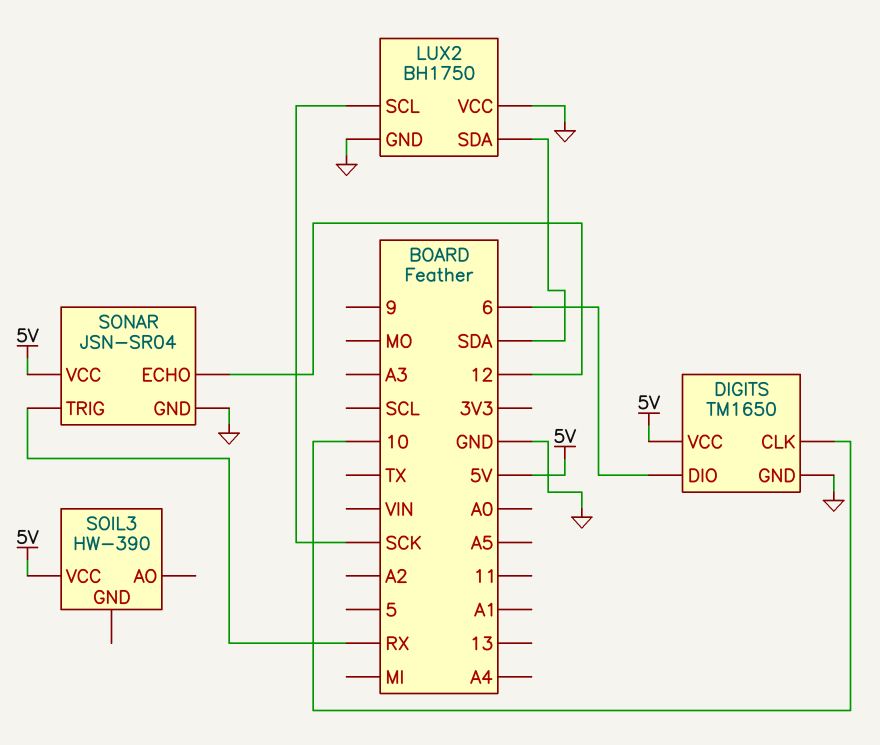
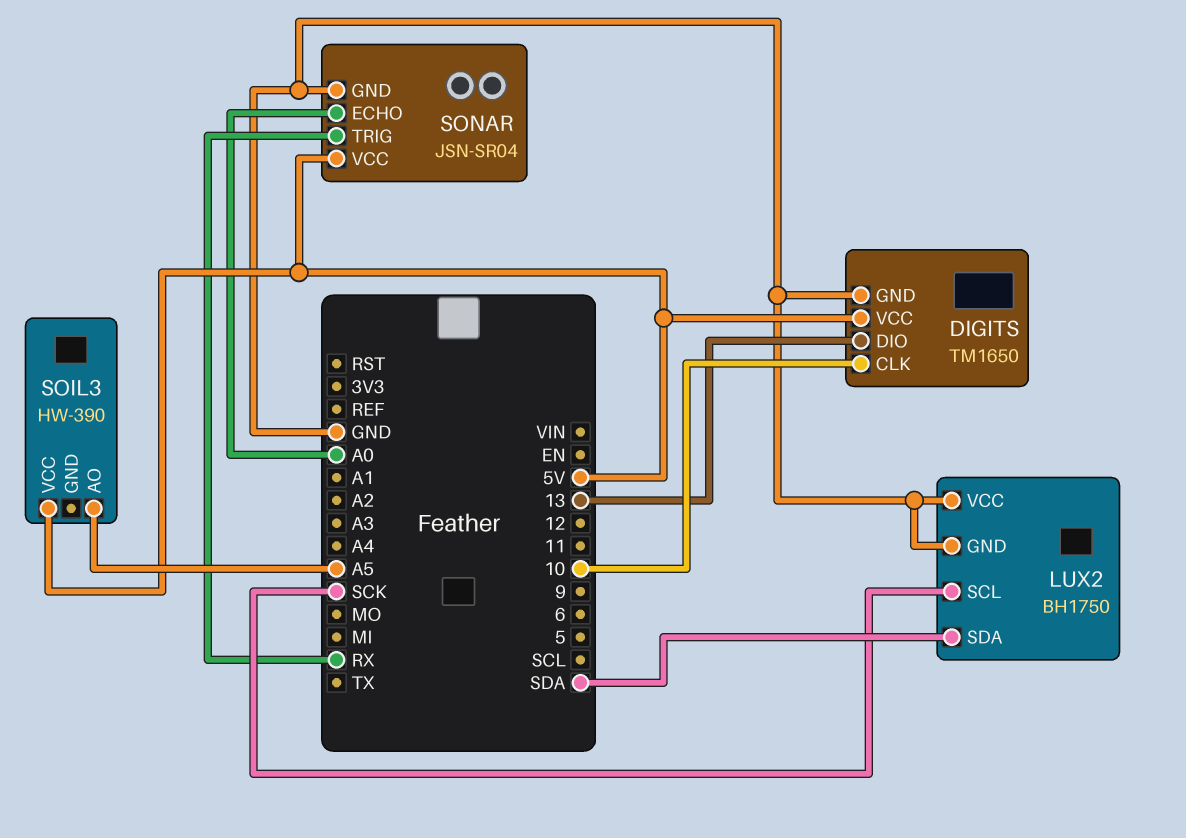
DIGITS pin DIO: 6 -> 13
SOIL3 pin AO: none -> A5
SONAR pin ECHO: 12 -> A0

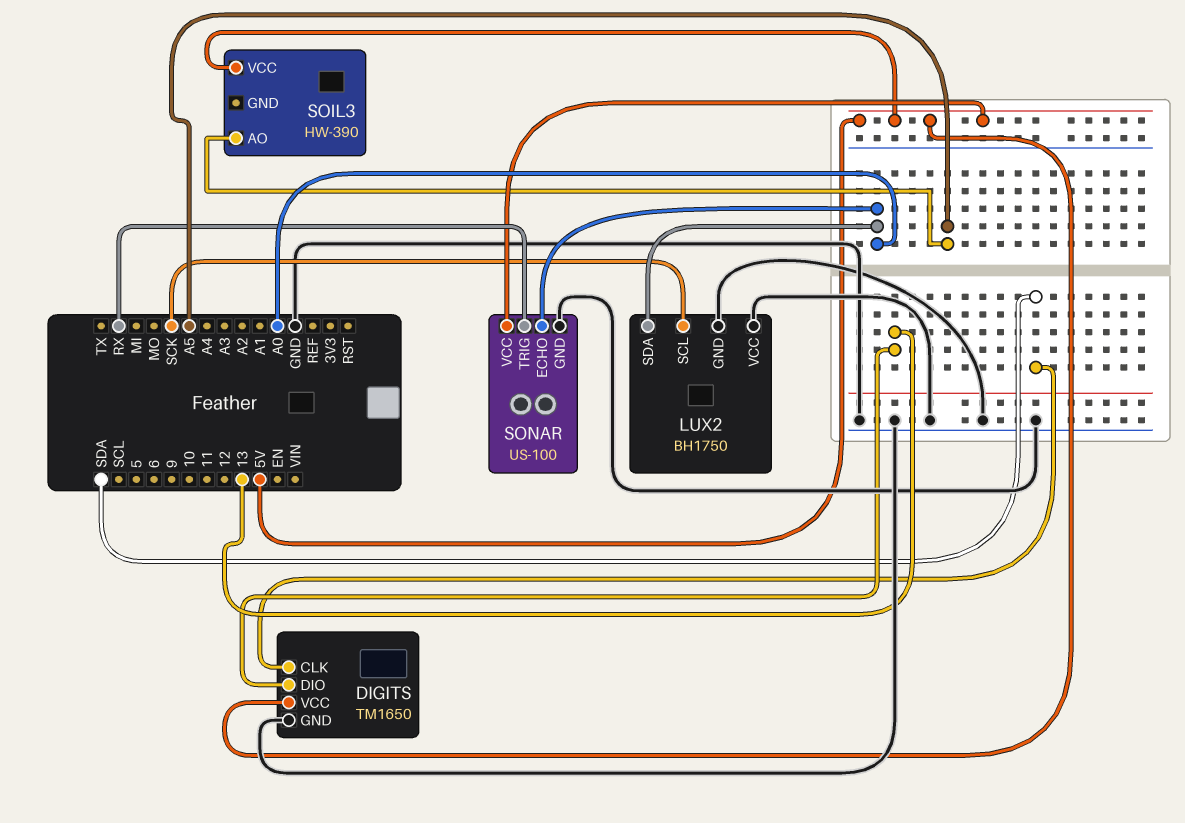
DIGITS pin CLK: 10 -> SDA
LUX2 pin SDA: SDA -> A0
SONAR: JSN-SR04 -> US-100

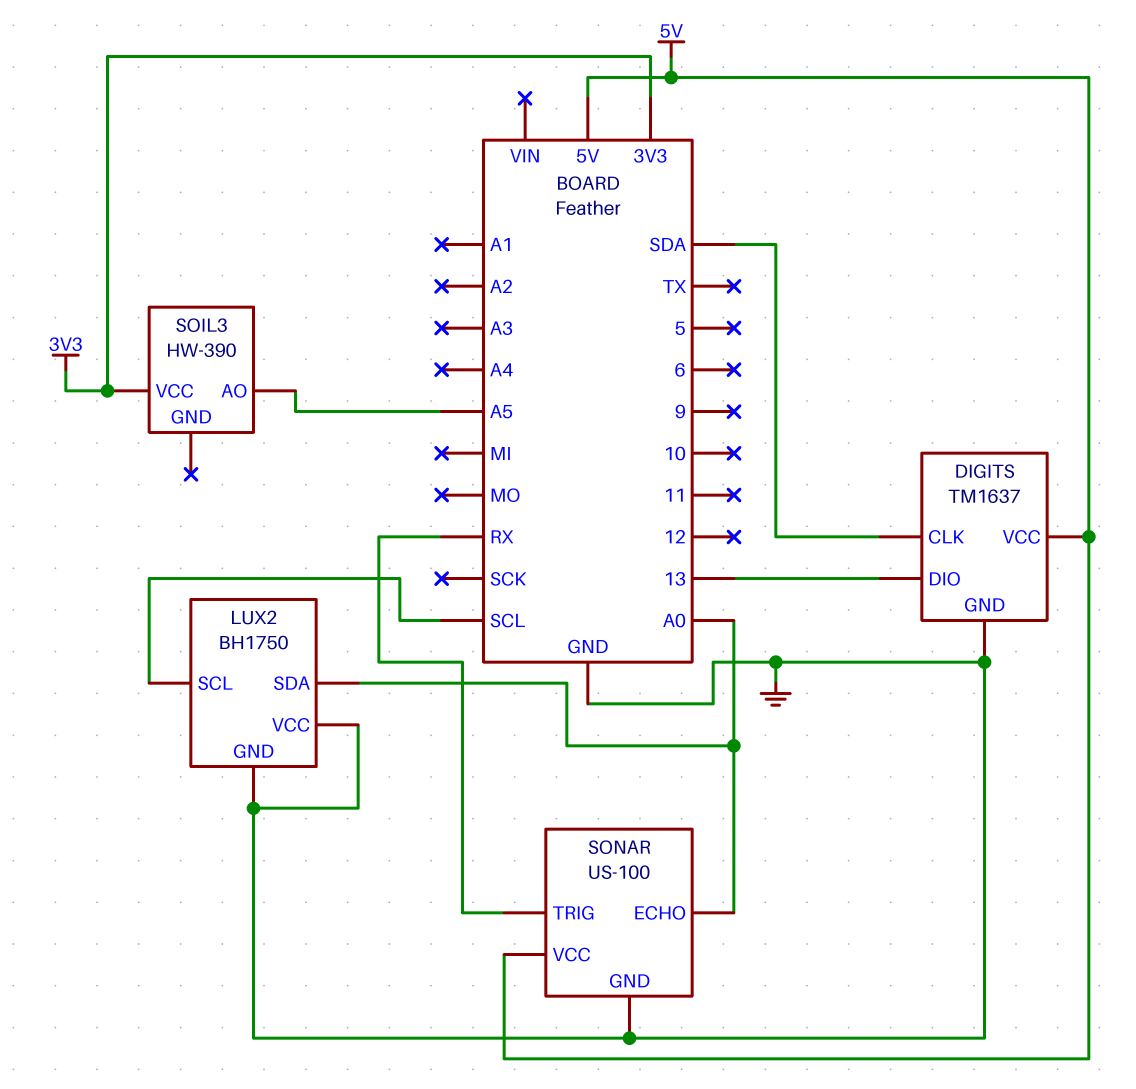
DIGITS: TM1650 -> TM1637
LUX2 pin SCL: SCK -> SCL
SOIL3 pin VCC: 5V -> 3V3

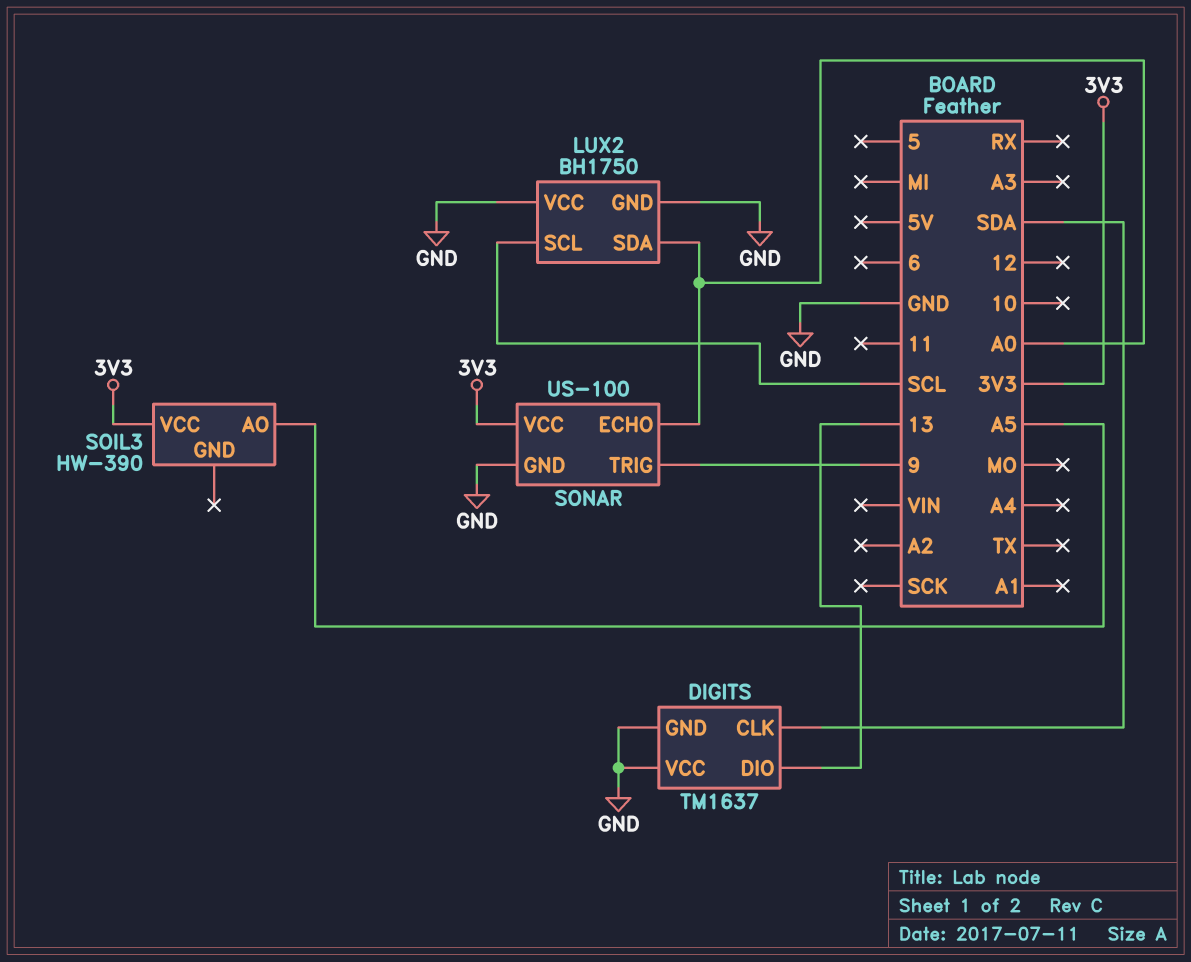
DIGITS pin VCC: 5V -> GND
SONAR pin TRIG: RX -> 9
SONAR pin VCC: 5V -> 3V3

